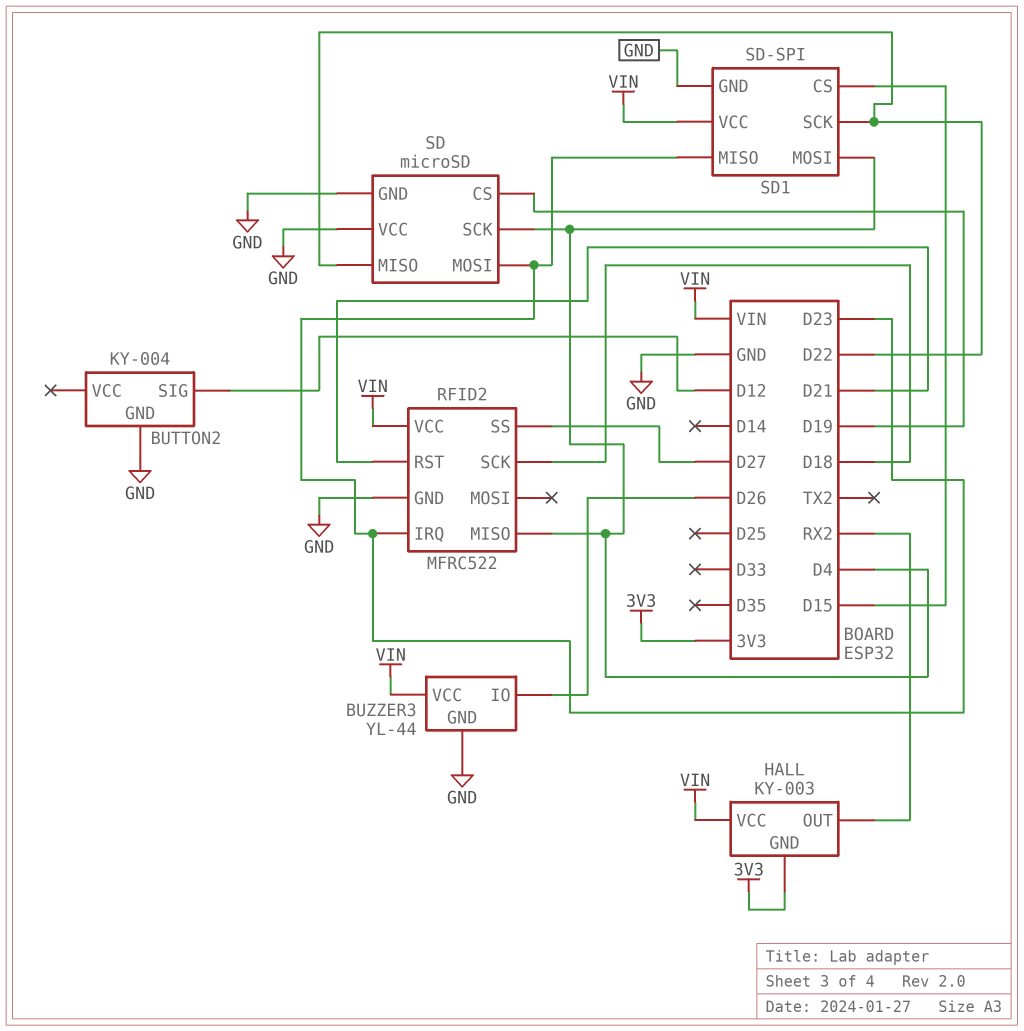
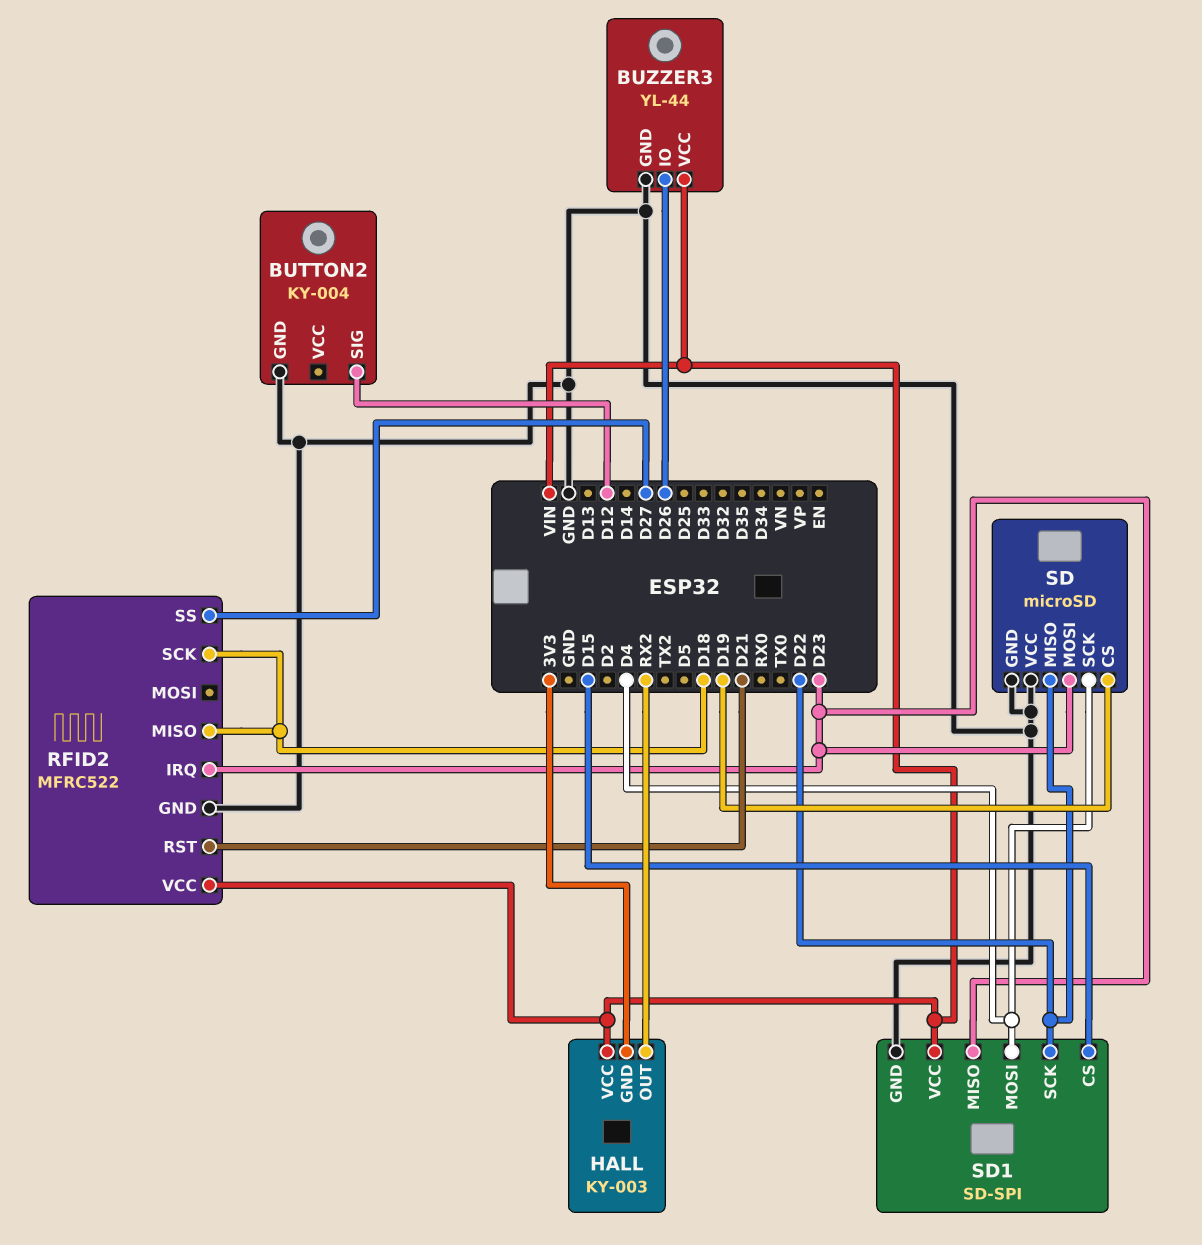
RFID2 pin MISO: D4 -> D18

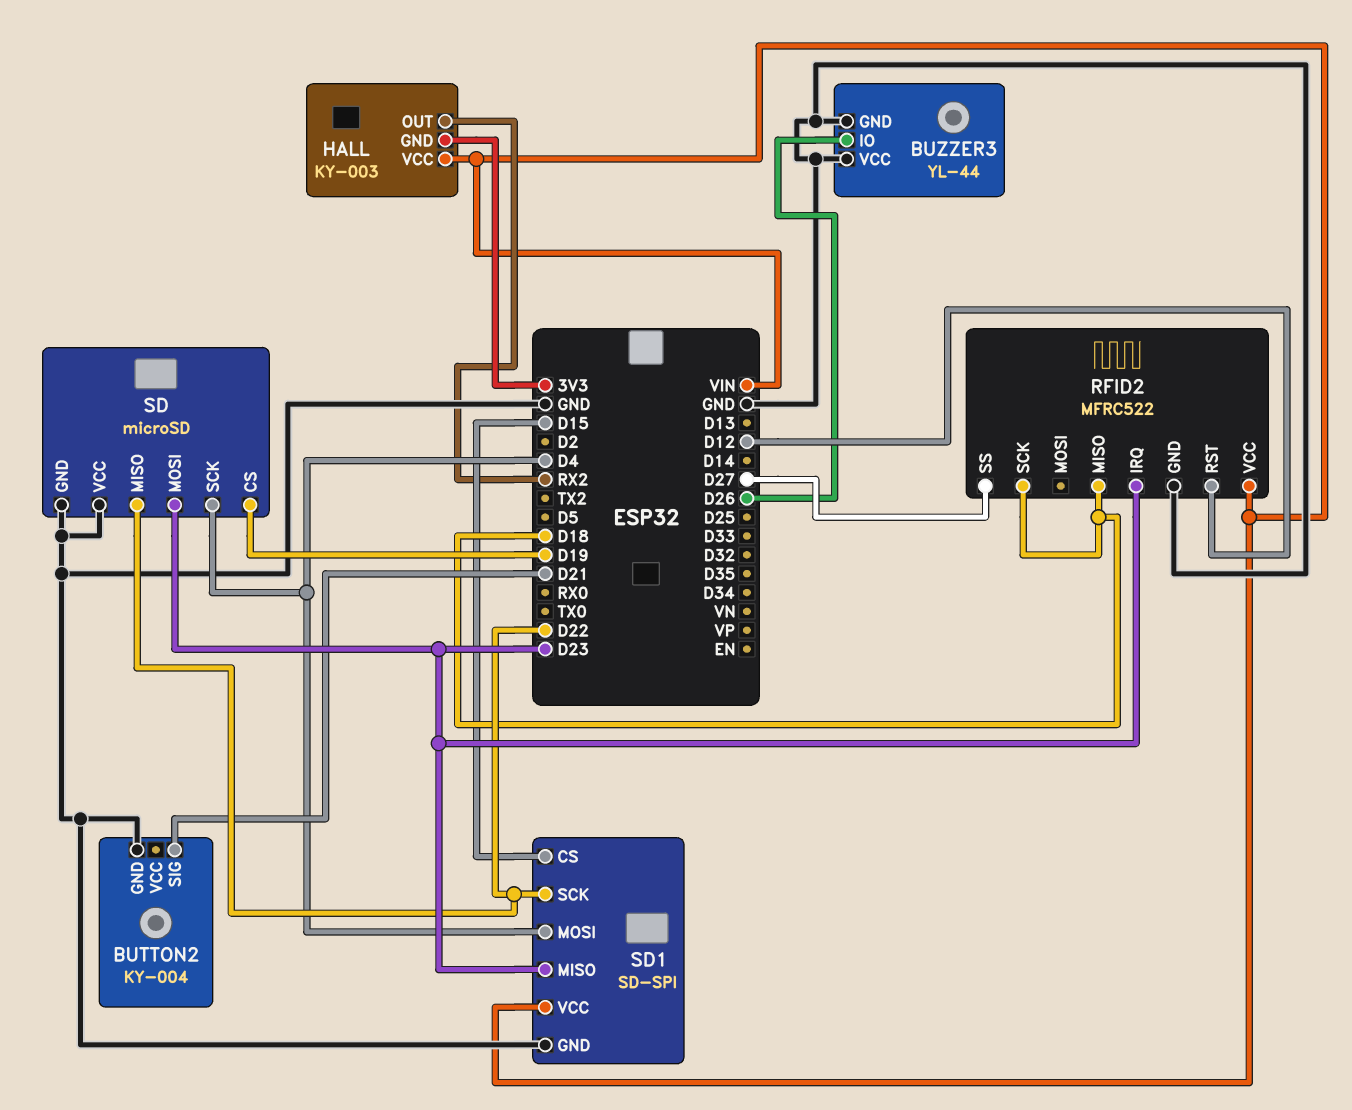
BUTTON2 pin SIG: D12 -> D21
BUZZER3 pin VCC: VIN -> GND
RFID2 pin RST: D21 -> D12

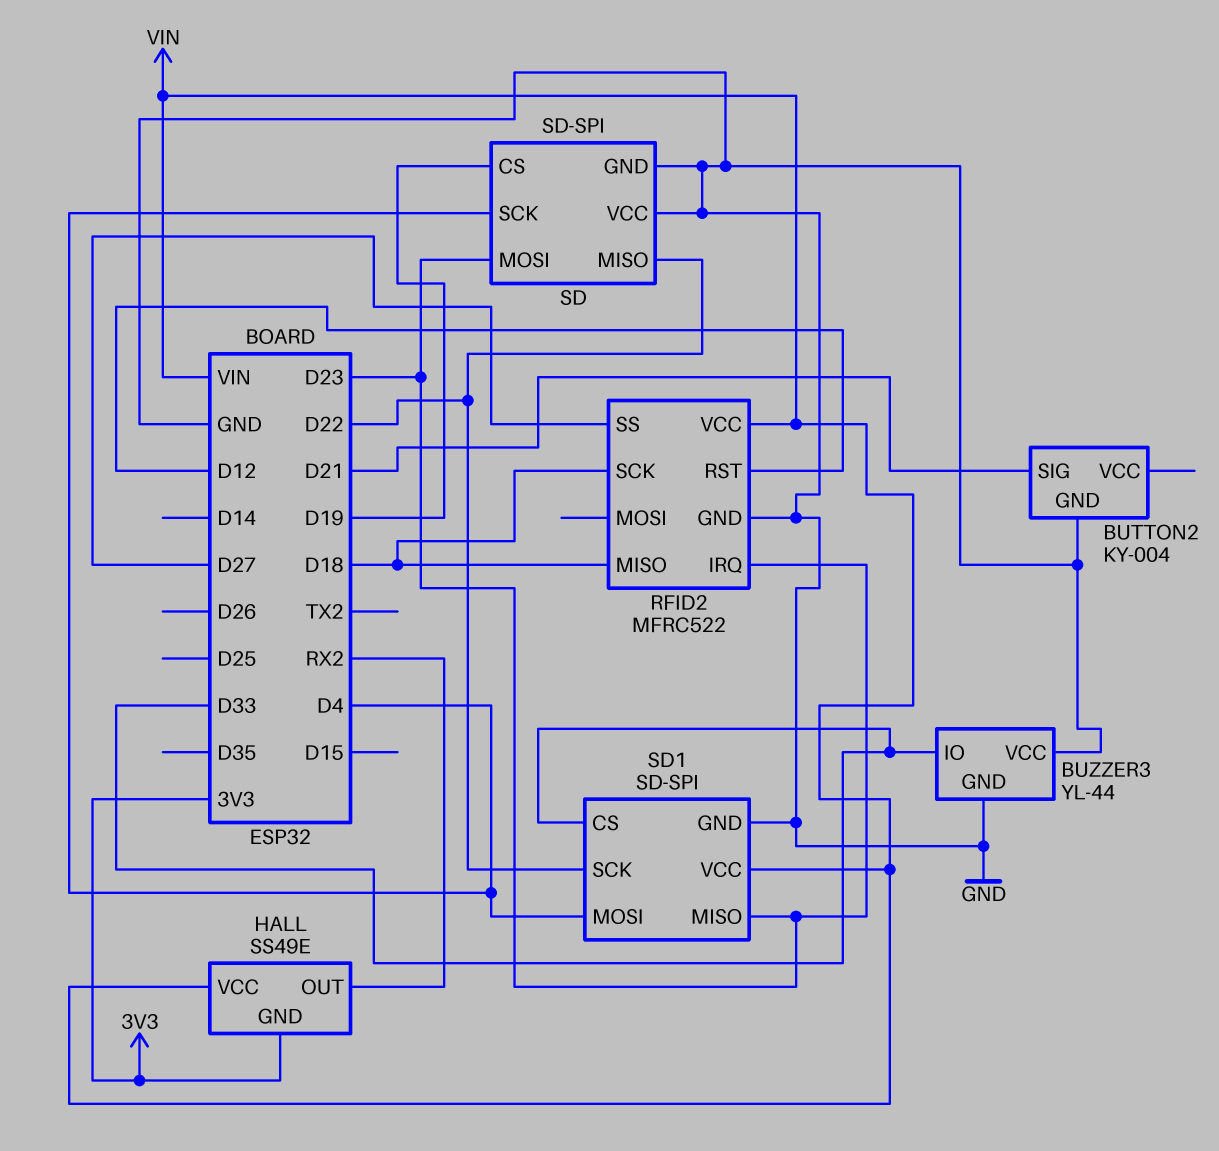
BUZZER3 pin IO: D26 -> D33
HALL: KY-003 -> SS49E
SD: microSD -> SD-SPI
SD1 pin CS: D15 -> D33

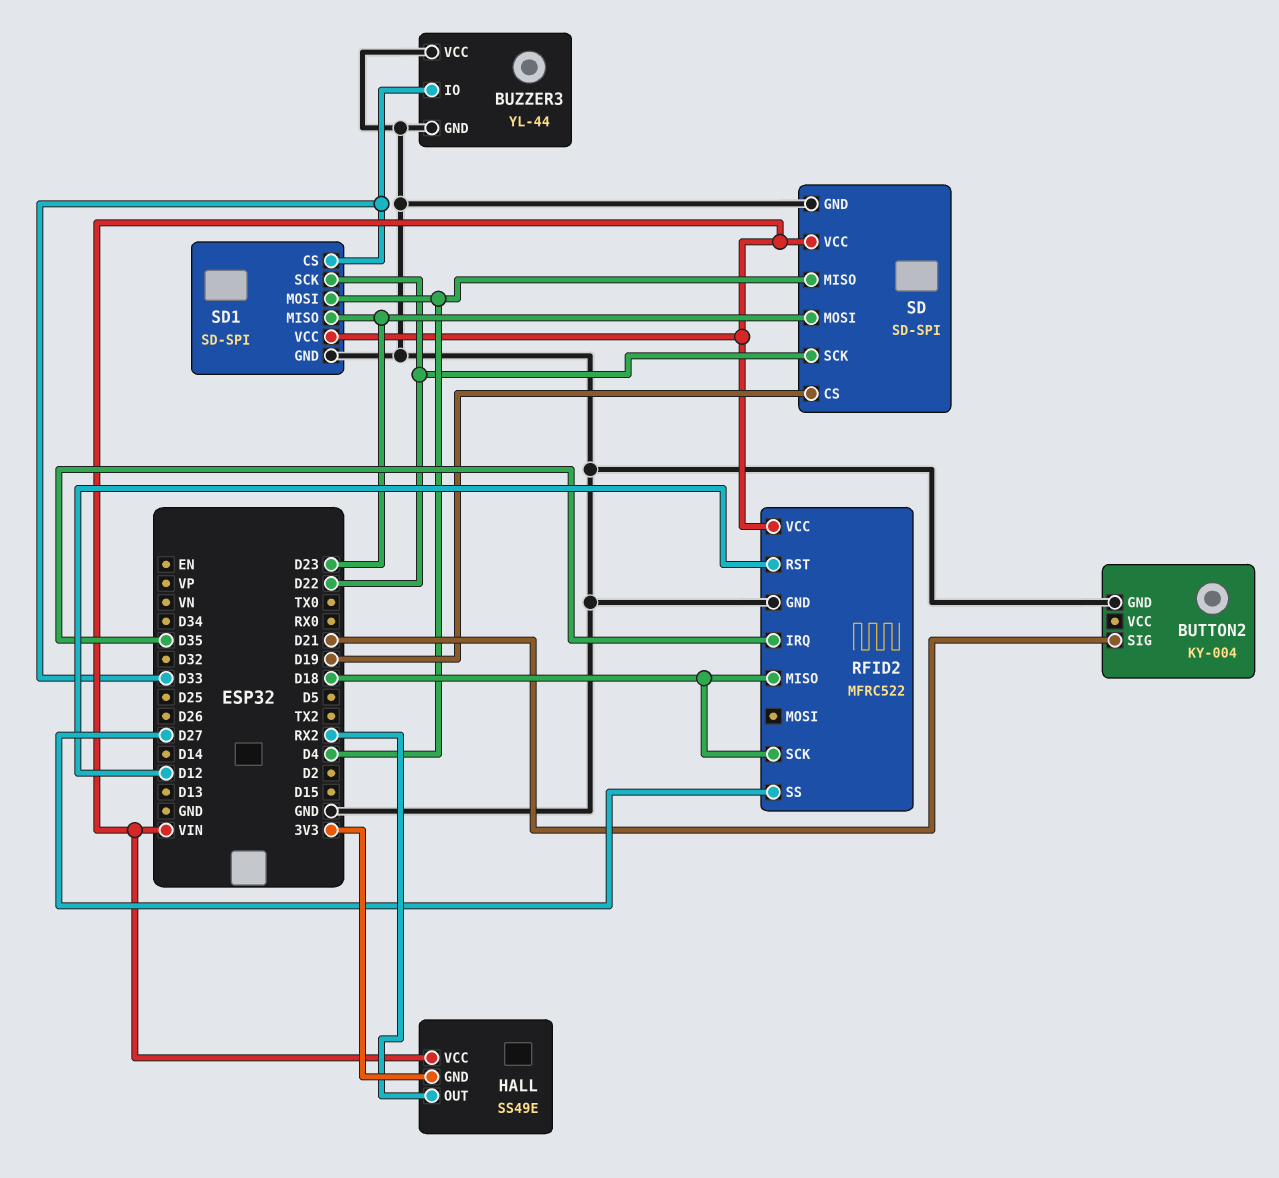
RFID2 pin IRQ: D23 -> D35
SD pin MISO: D22 -> D4
SD pin SCK: D4 -> D22
SD pin VCC: GND -> VIN

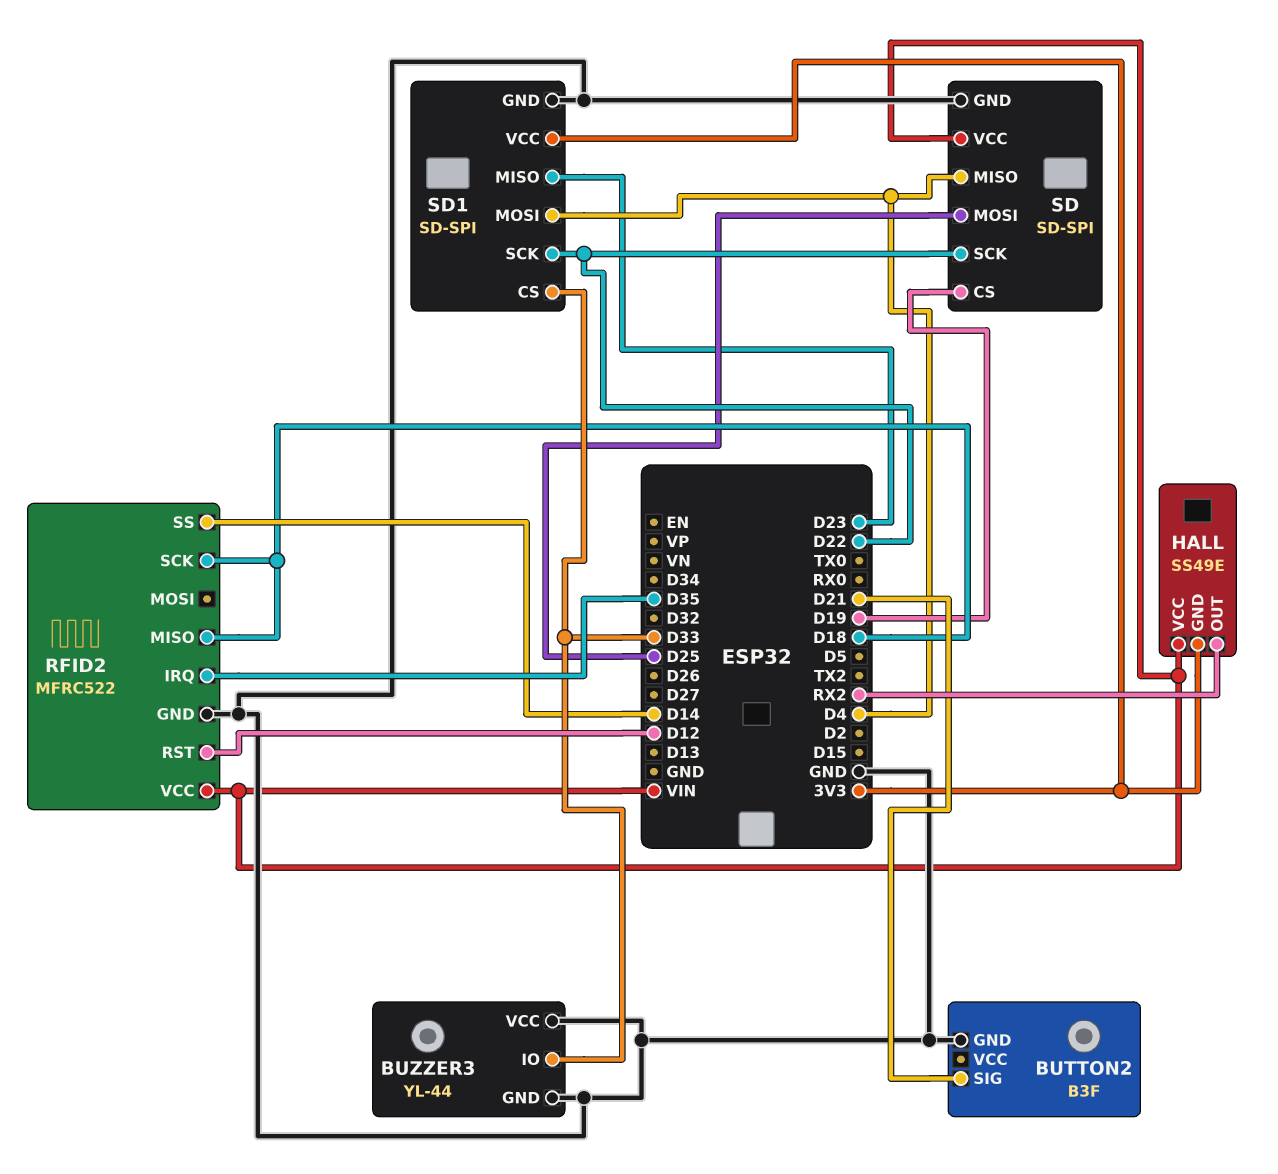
BUTTON2: KY-004 -> B3F
RFID2 pin SS: D27 -> D14
SD pin MOSI: D23 -> D25
SD1 pin VCC: VIN -> 3V3

